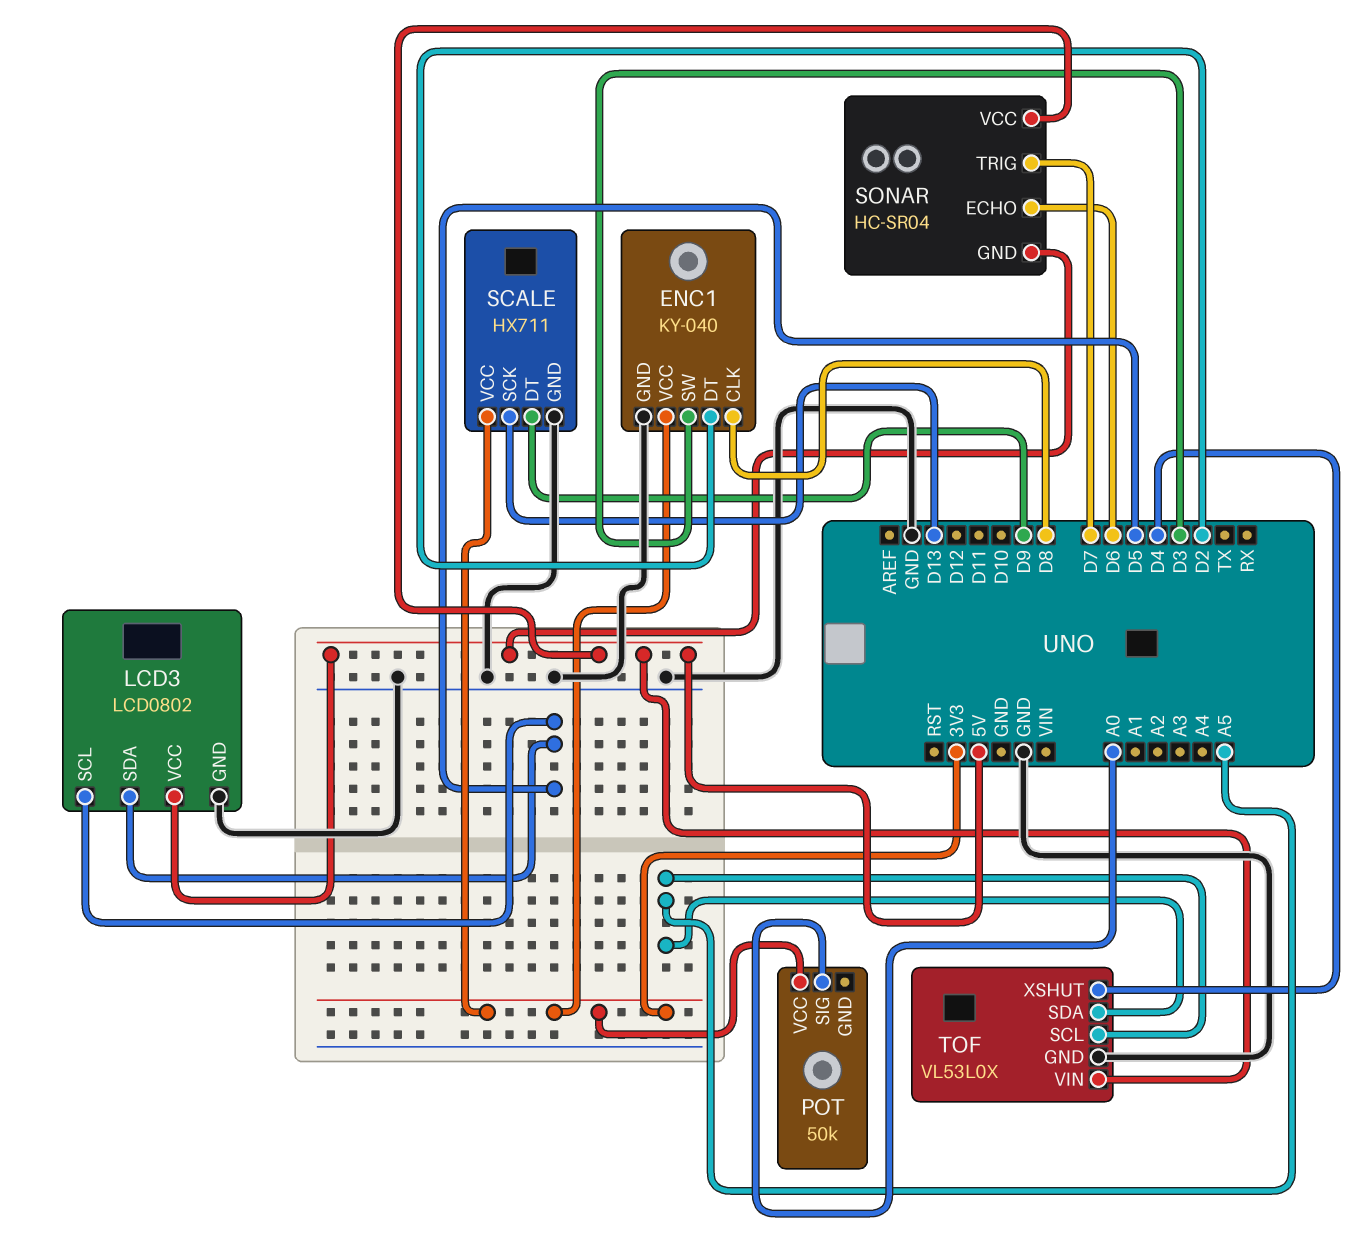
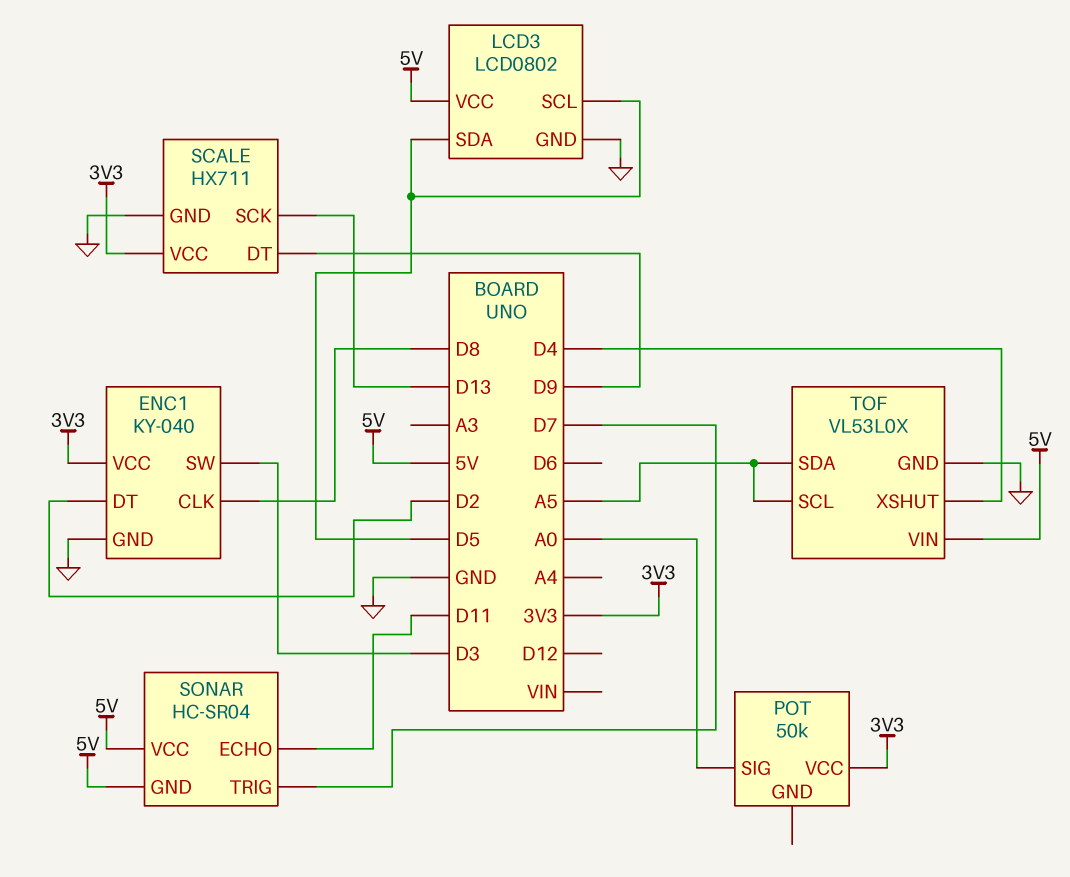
SONAR pin ECHO: D6 -> D11

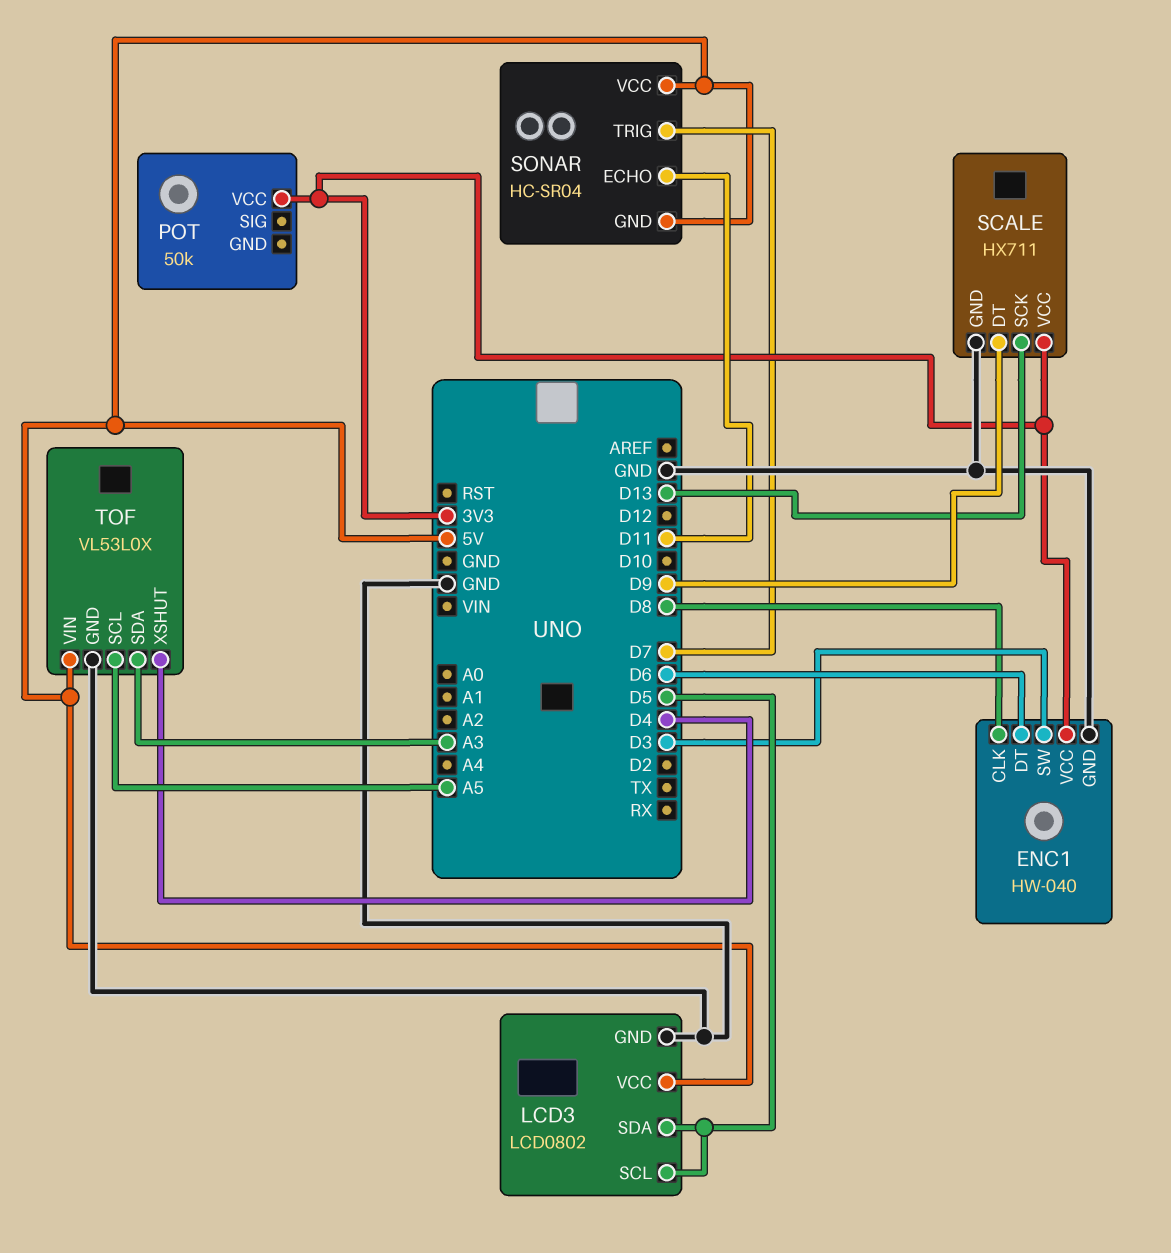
ENC1: KY-040 -> HW-040
ENC1 pin DT: D2 -> D6
POT pin SIG: A0 -> none
TOF pin SDA: A5 -> A3

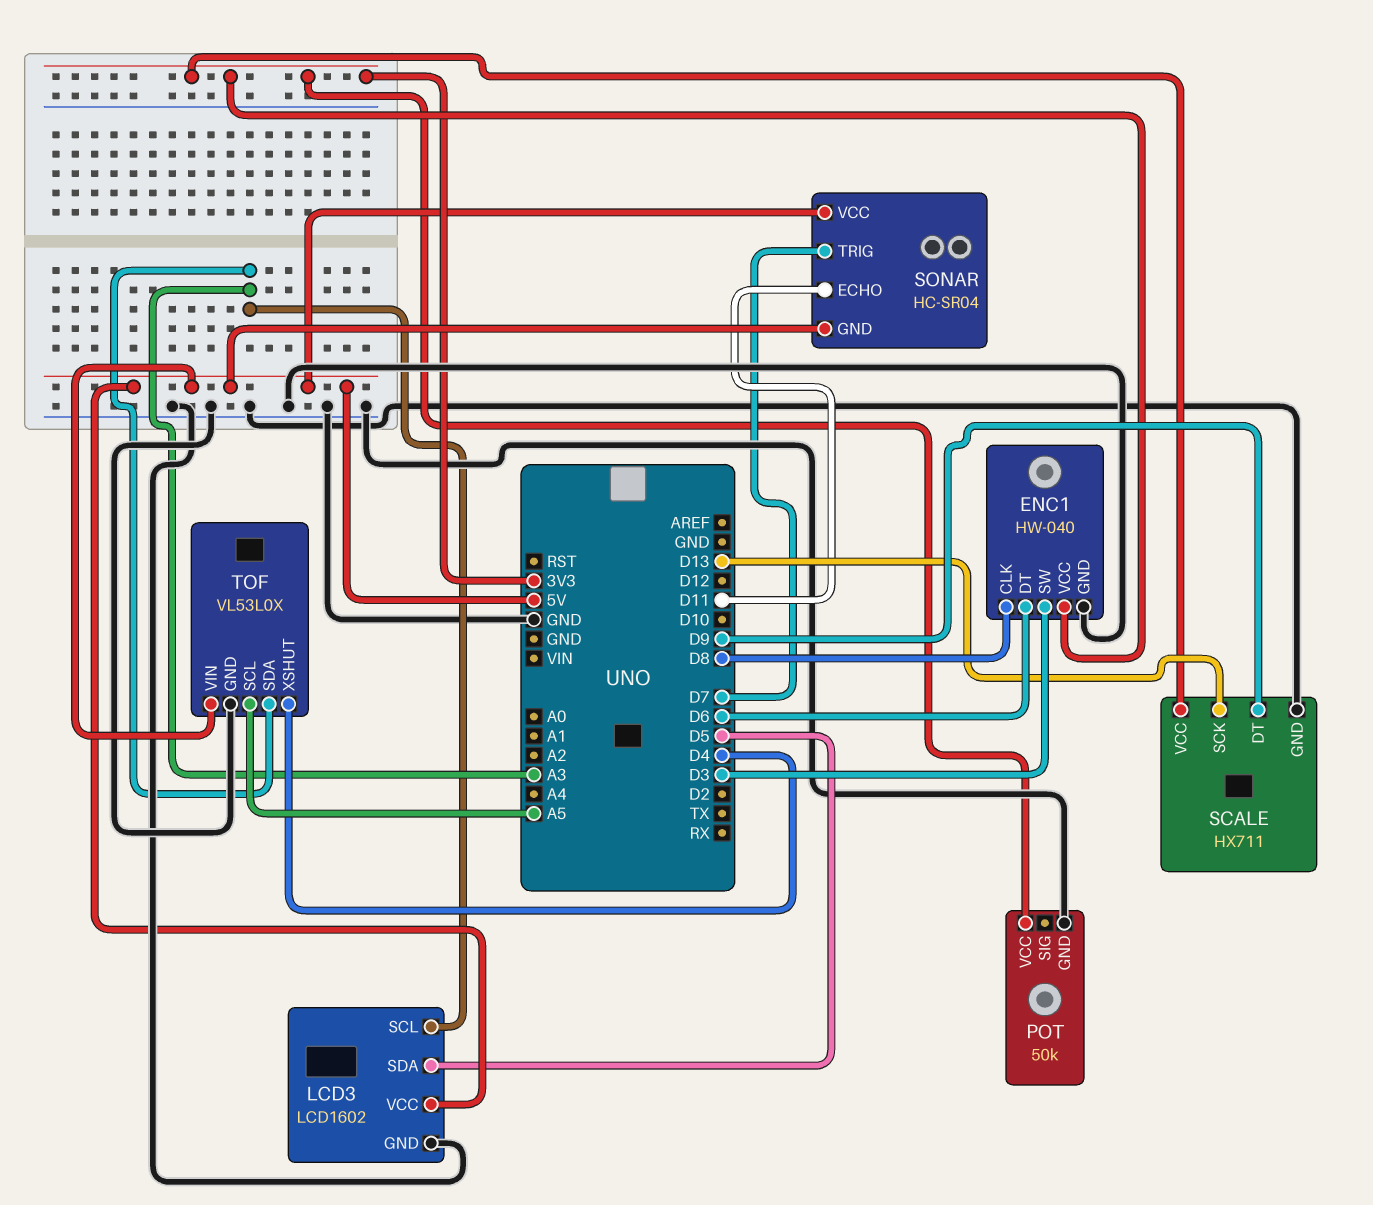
LCD3: LCD0802 -> LCD1602
LCD3 pin SCL: D5 -> A3
POT pin GND: none -> GND

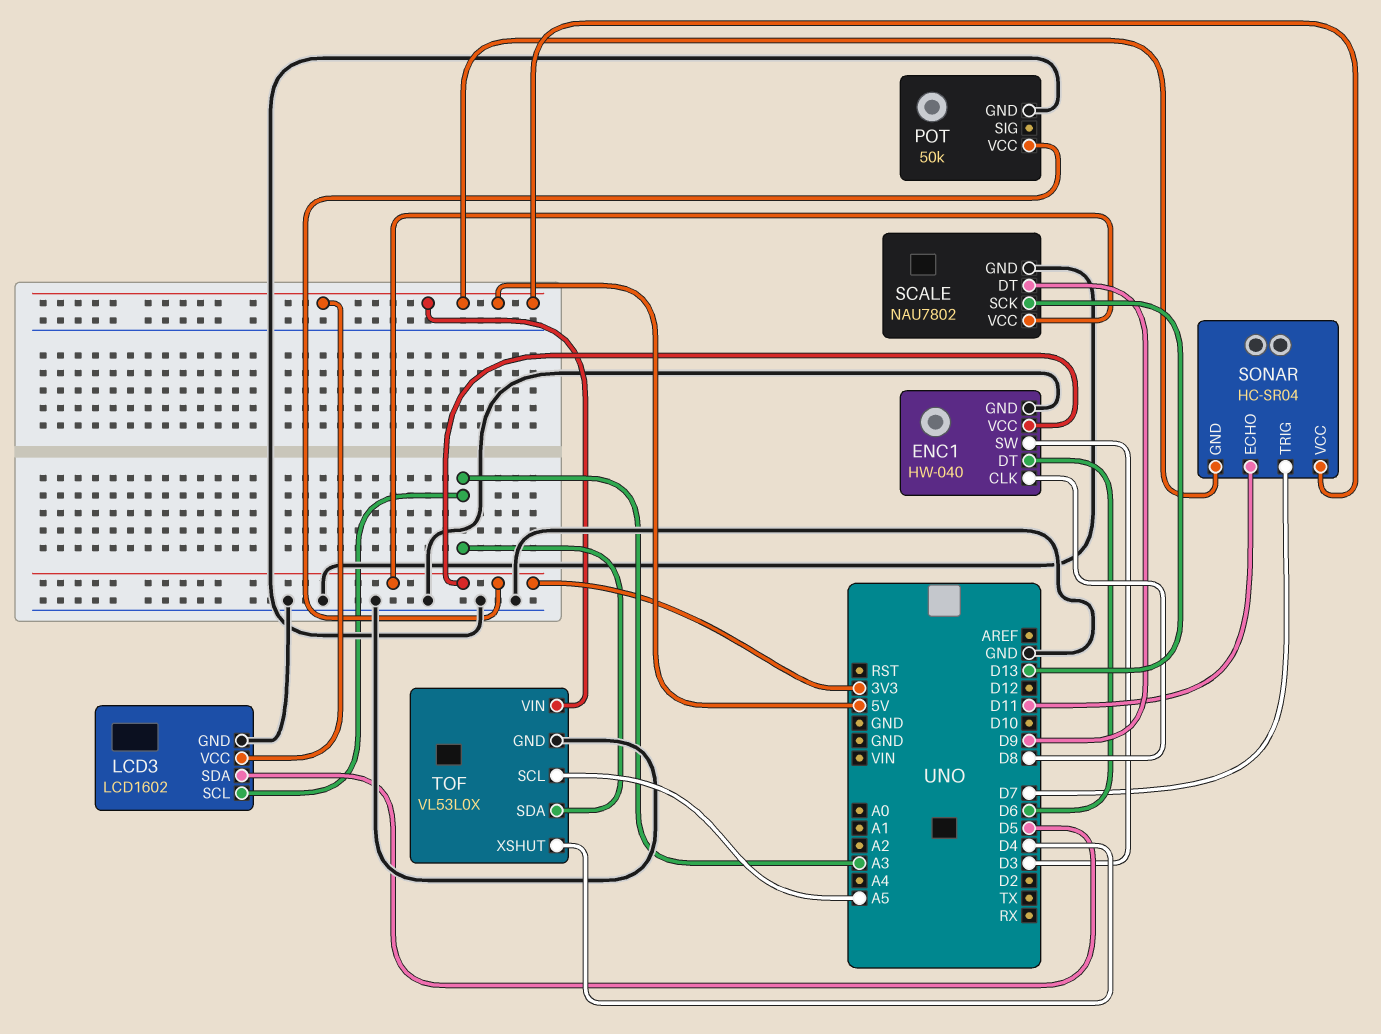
SCALE: HX711 -> NAU7802

